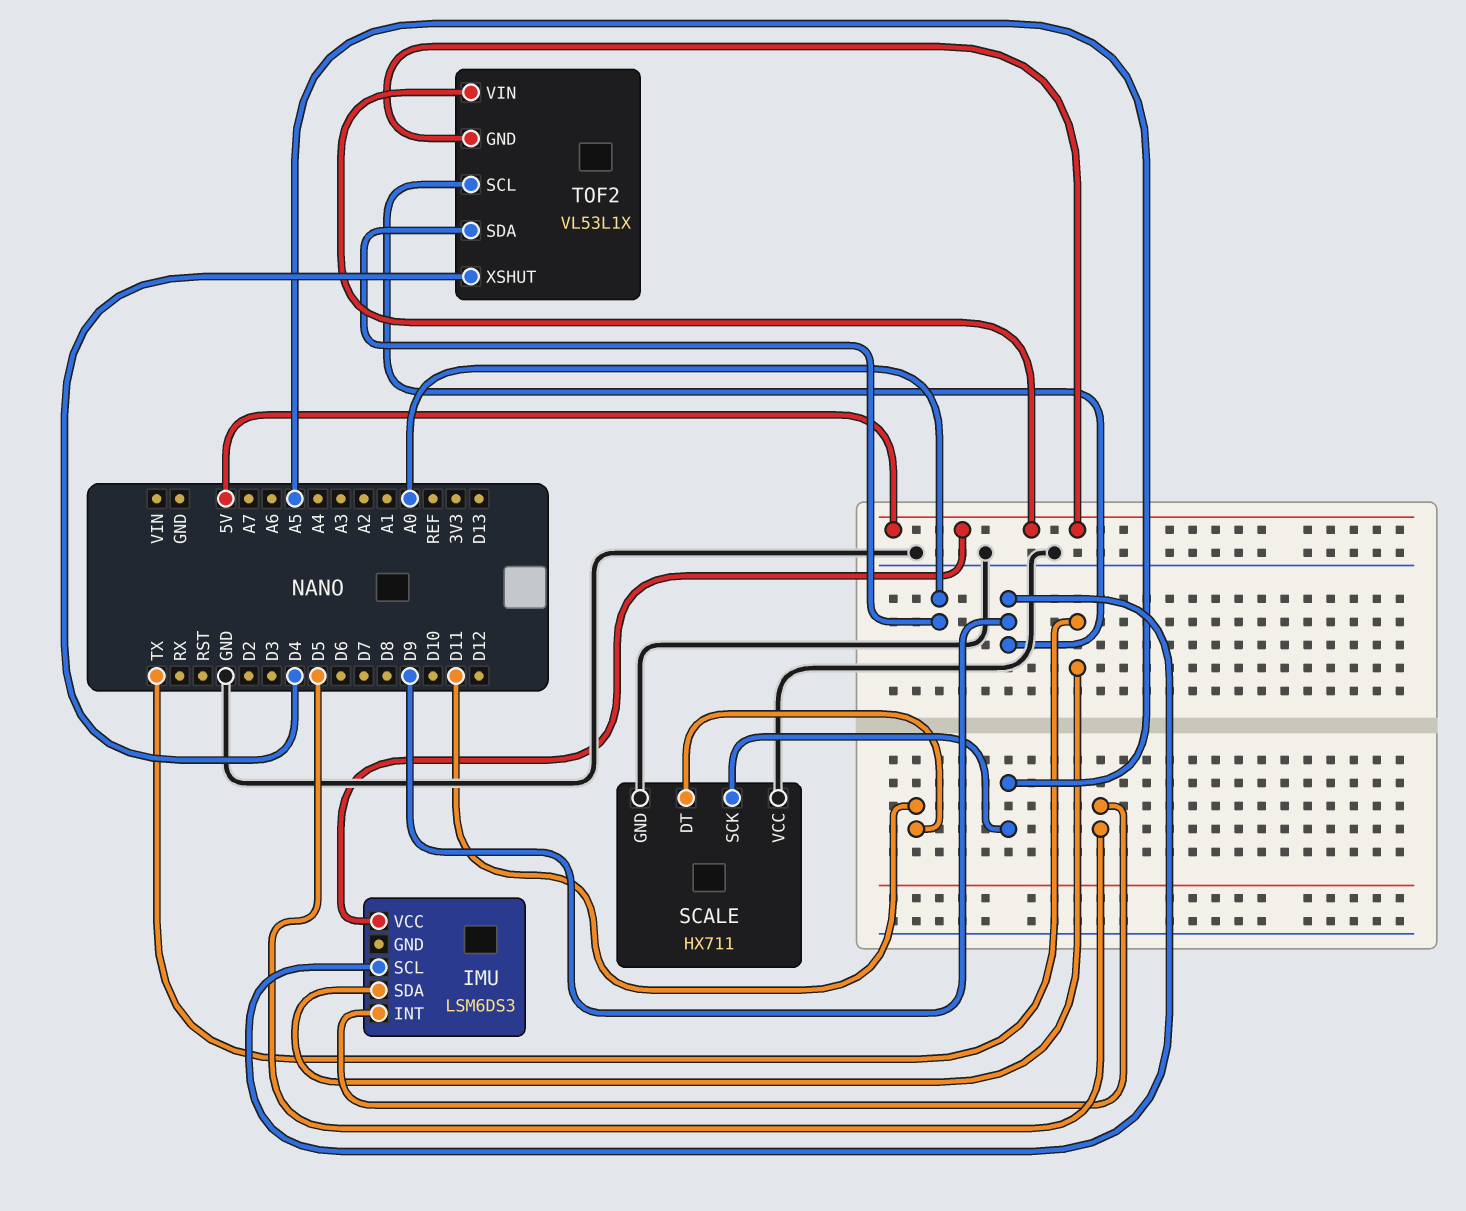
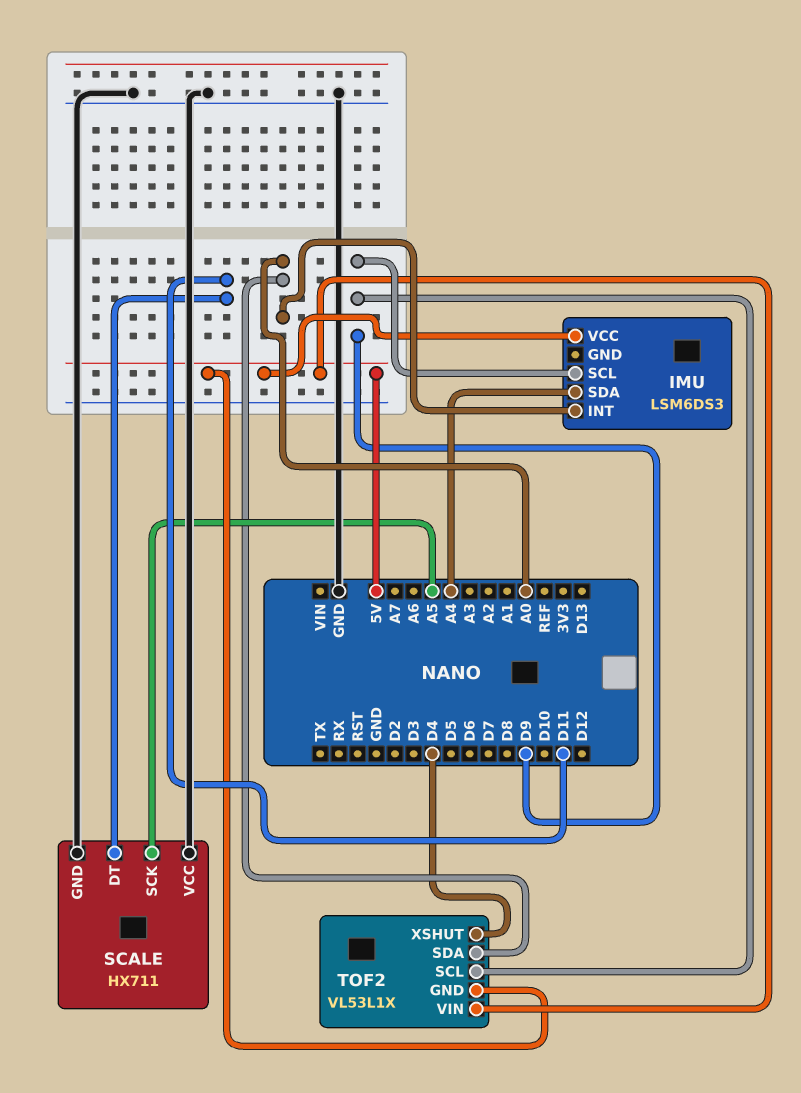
IMU pin INT: D5 -> A0
IMU pin SDA: TX -> A4

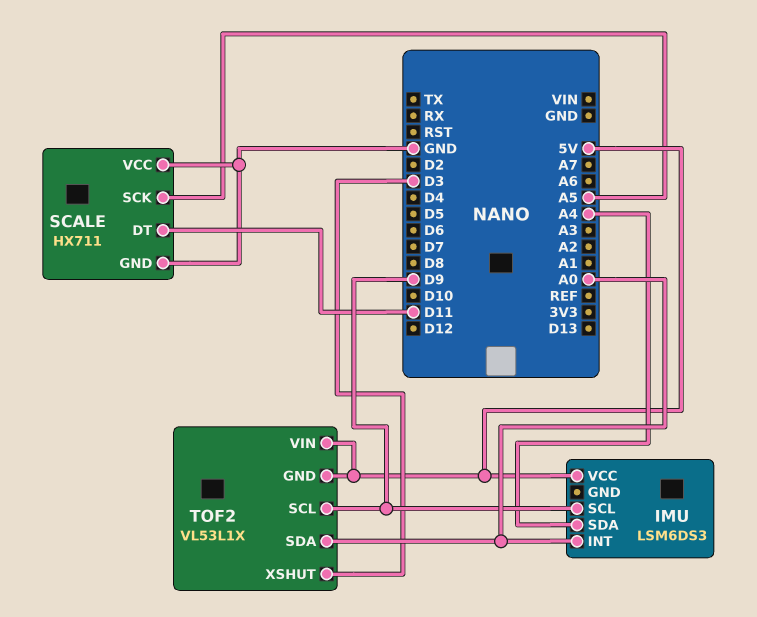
TOF2 pin XSHUT: D4 -> D3

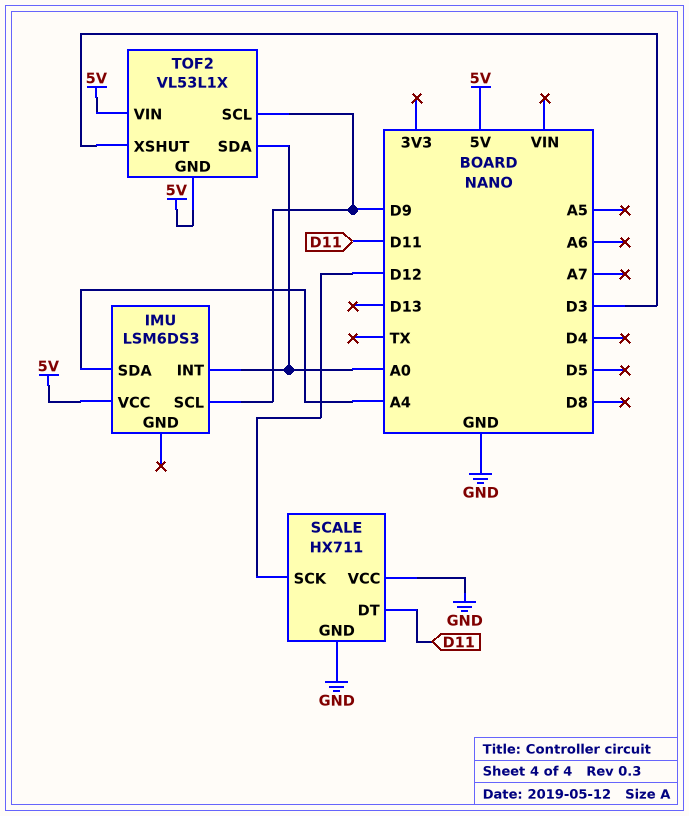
SCALE pin SCK: A5 -> D12

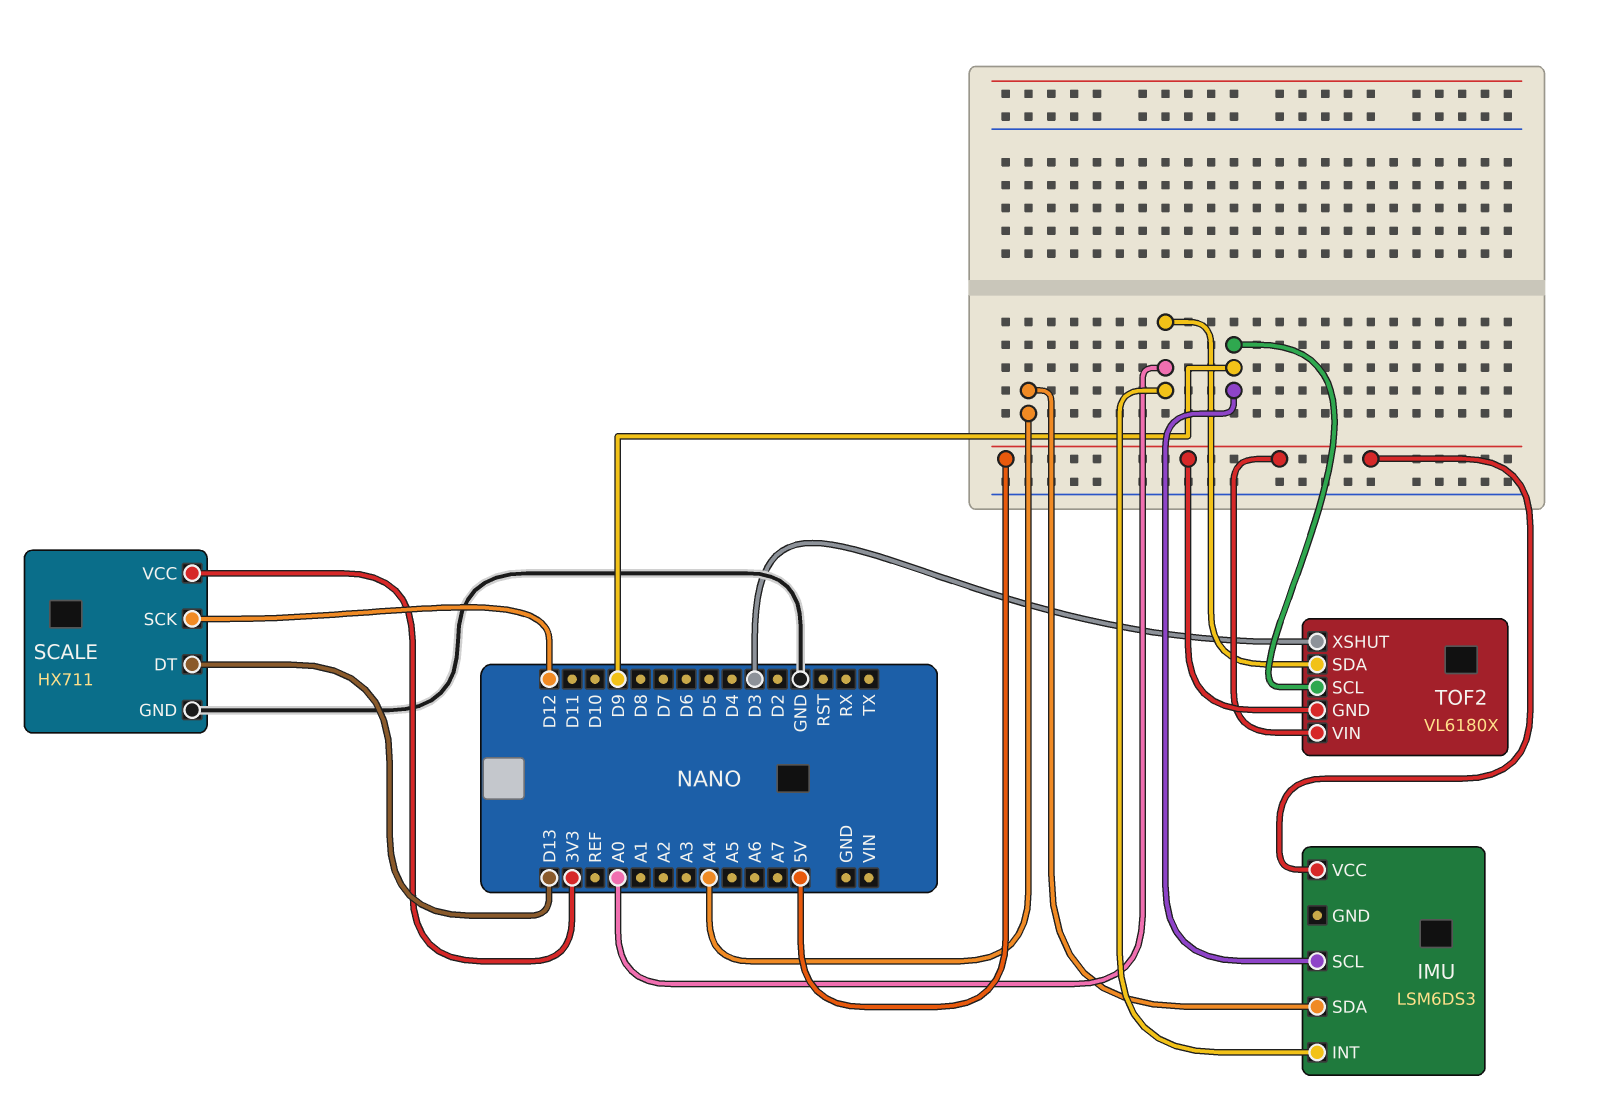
SCALE pin DT: D11 -> D13
SCALE pin VCC: GND -> 3V3
TOF2: VL53L1X -> VL6180X

